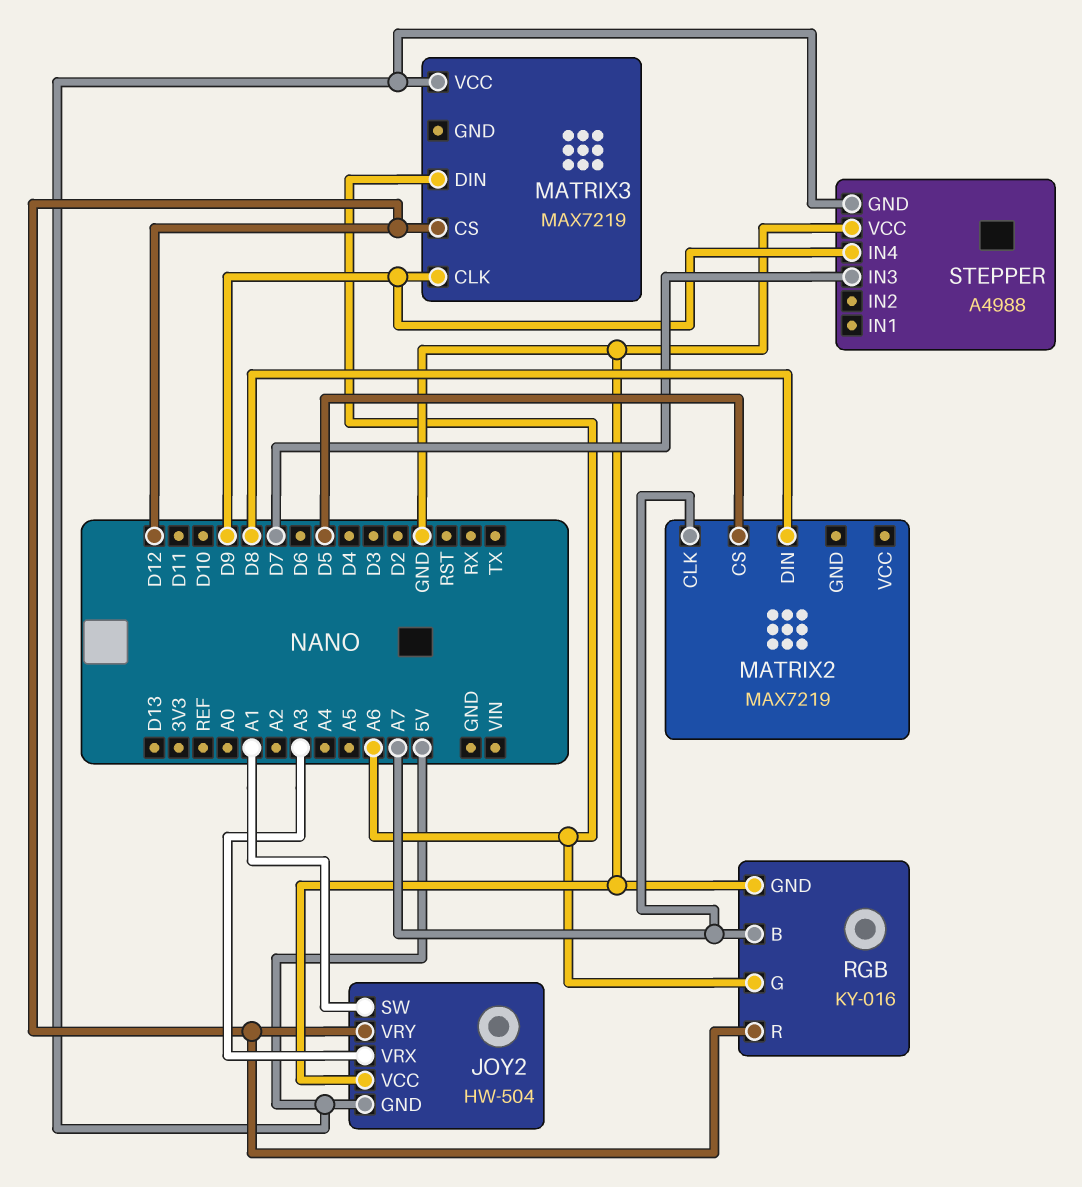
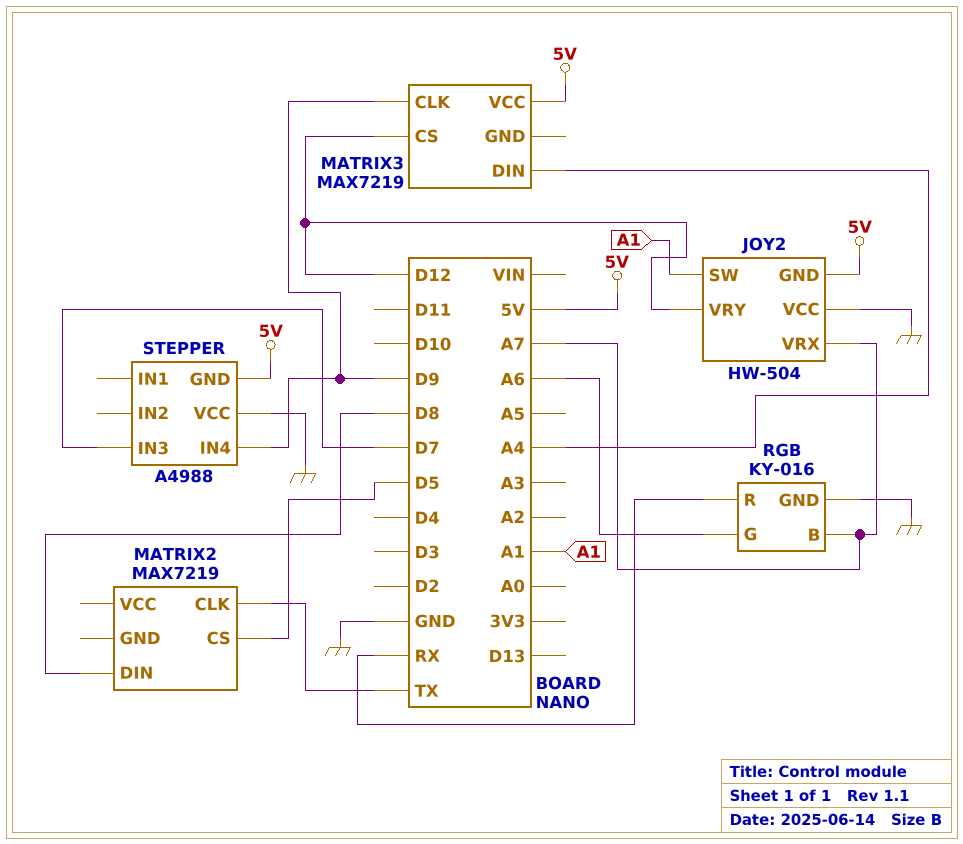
JOY2 pin VRX: A3 -> A7
MATRIX2 pin CLK: A7 -> TX
MATRIX3 pin DIN: A6 -> A4
RGB pin R: D12 -> RX

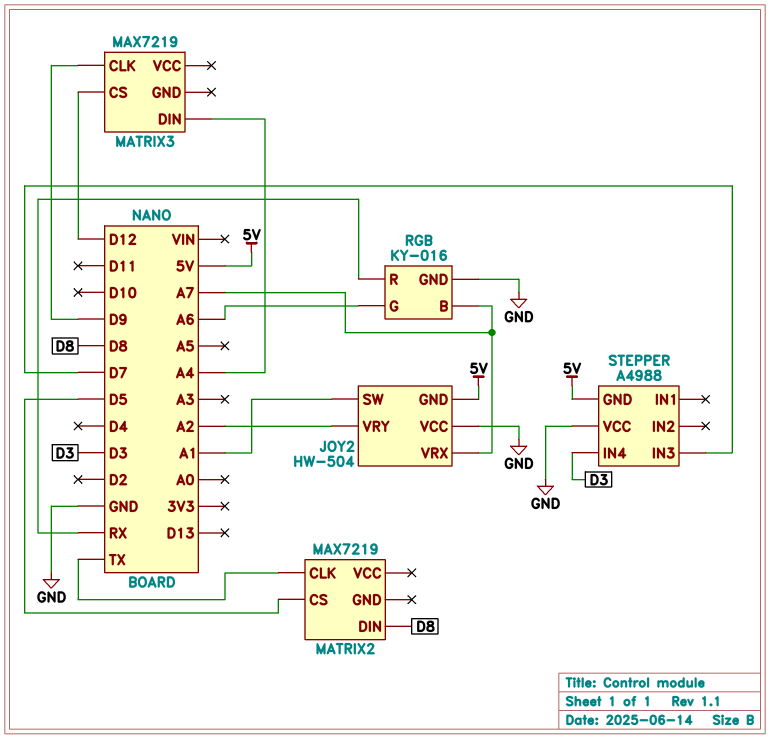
JOY2 pin VRY: D12 -> A2
MATRIX3 pin VCC: 5V -> none
STEPPER pin IN4: D9 -> D3

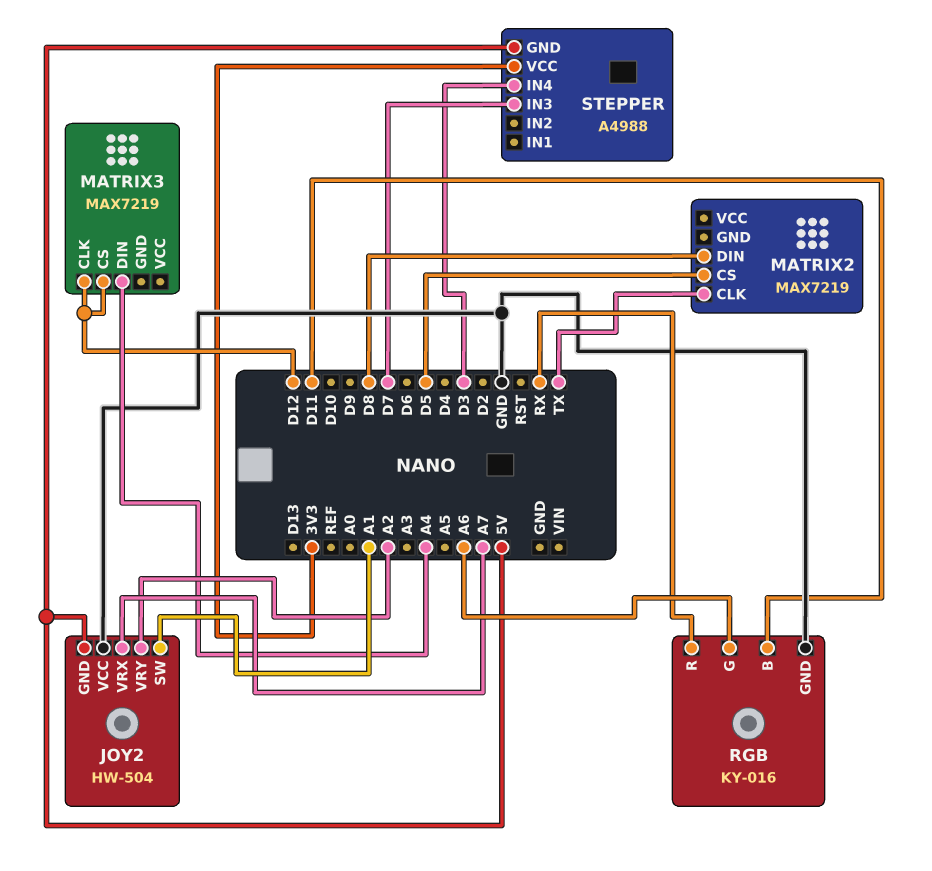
MATRIX3 pin CLK: D9 -> D12
RGB pin B: A7 -> D11
STEPPER pin VCC: GND -> 3V3

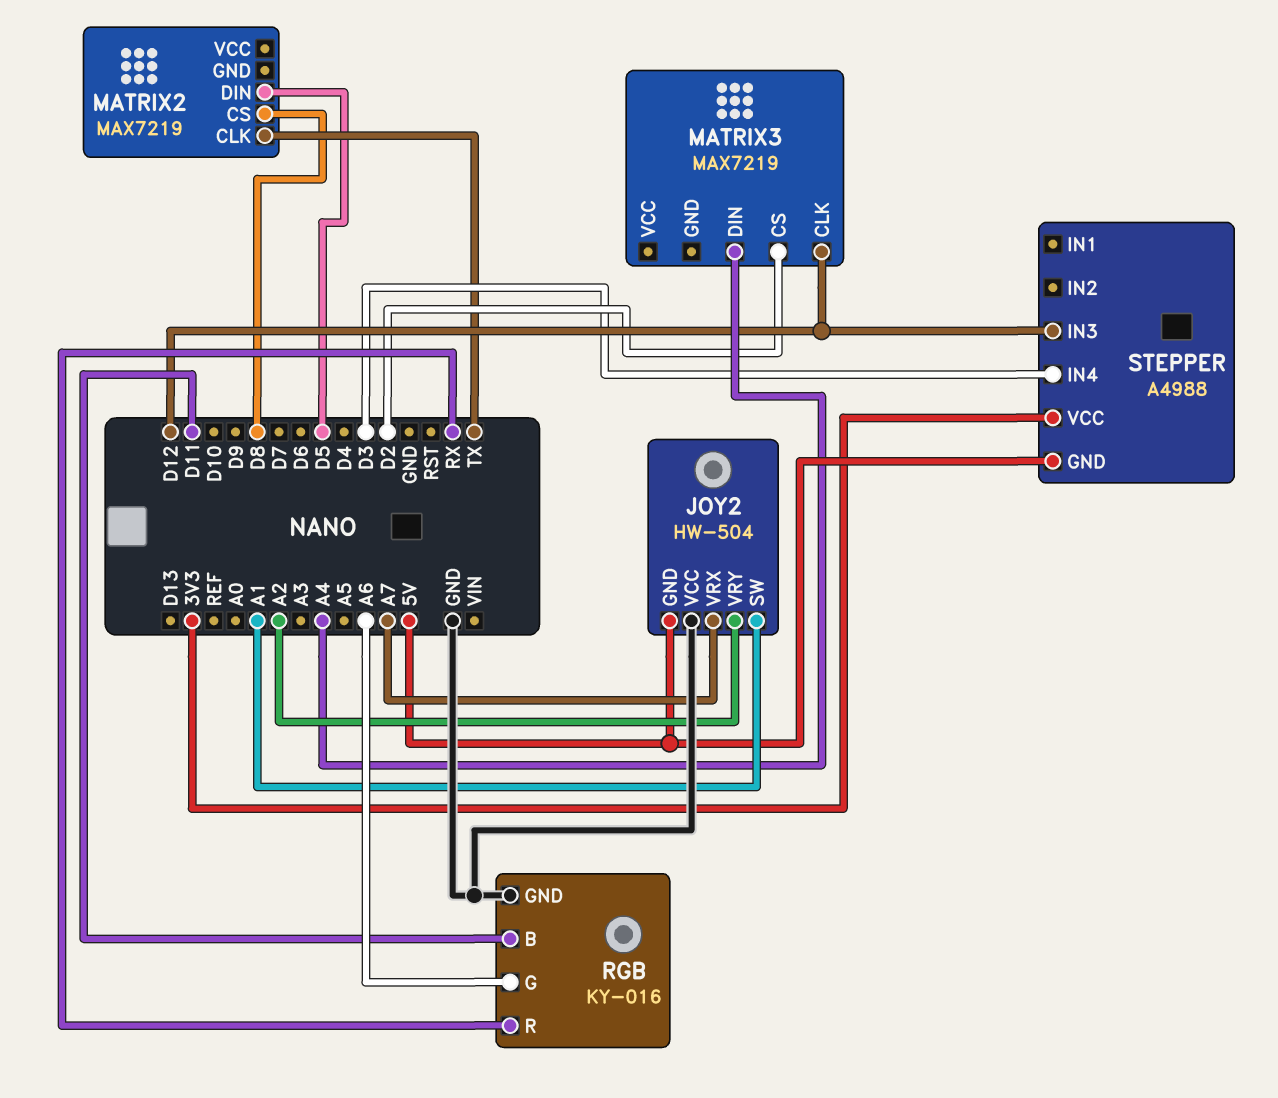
MATRIX2 pin CS: D5 -> D8
MATRIX2 pin DIN: D8 -> D5
MATRIX3 pin CS: D12 -> D2
STEPPER pin IN3: D7 -> D12

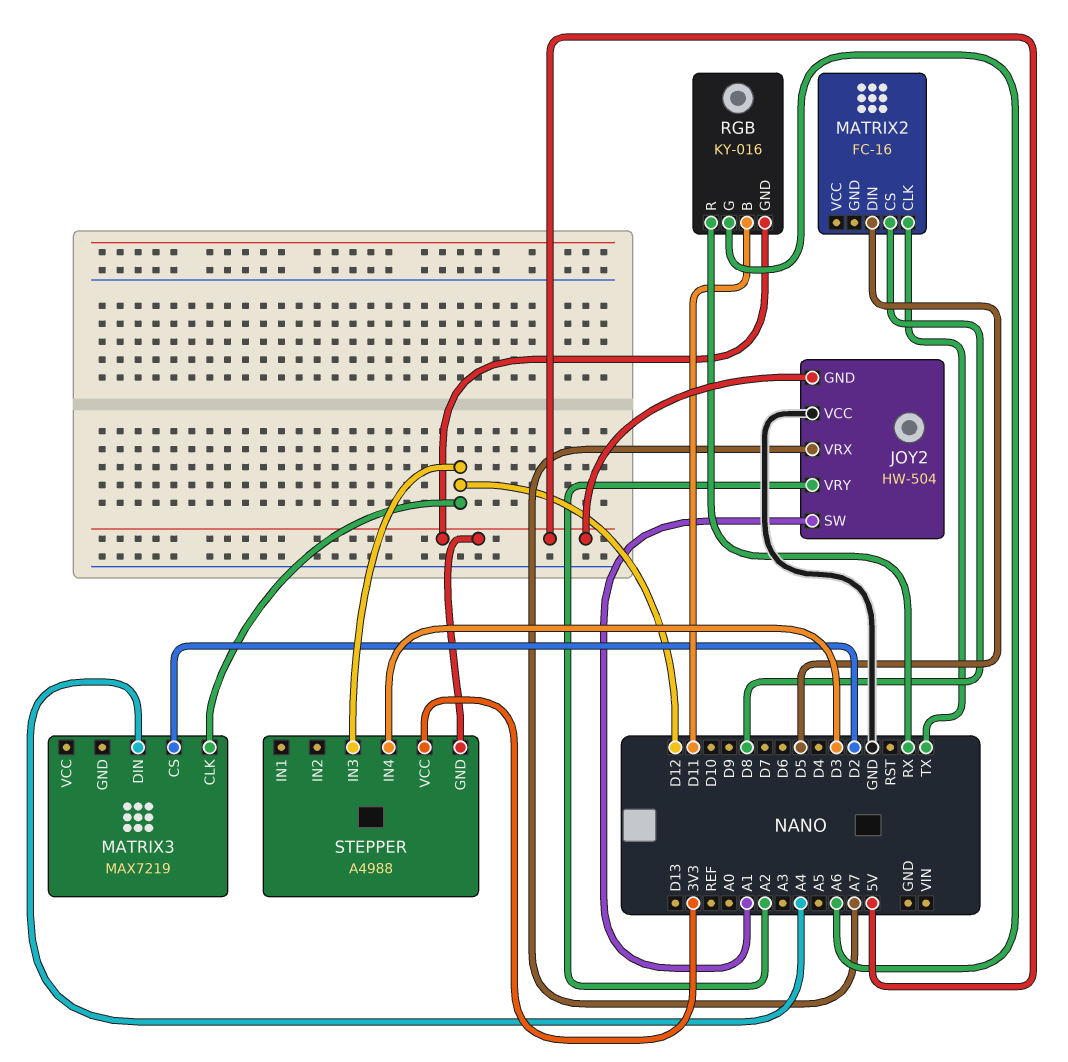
MATRIX2: MAX7219 -> FC-16
RGB pin GND: GND -> 5V

